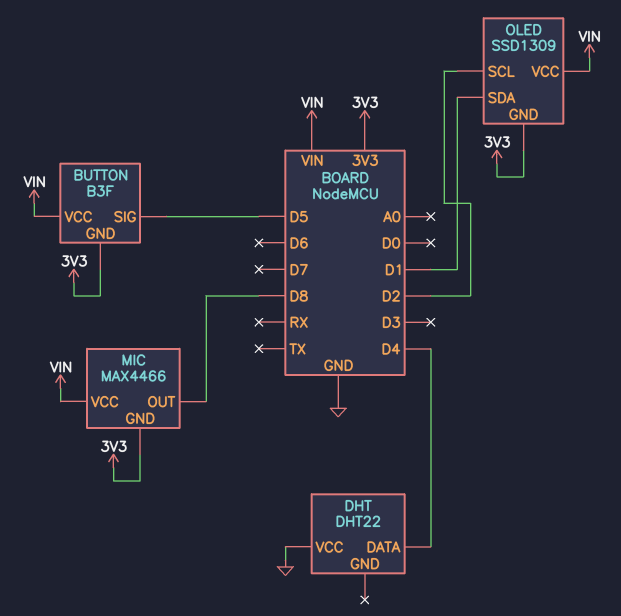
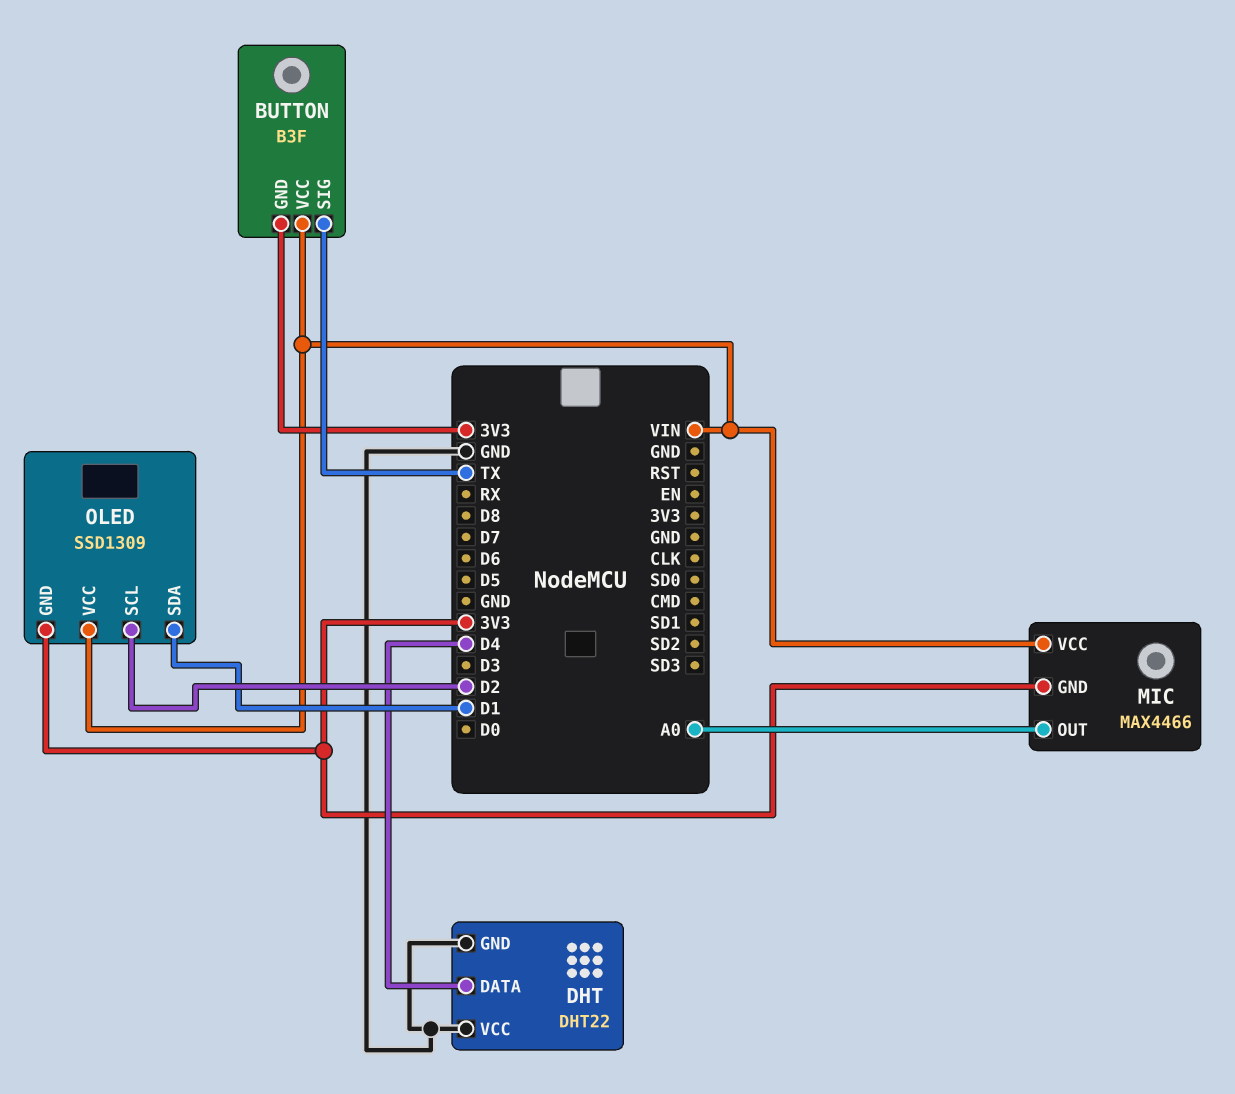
BUTTON pin SIG: D5 -> TX
DHT pin GND: none -> GND
MIC pin OUT: D8 -> A0

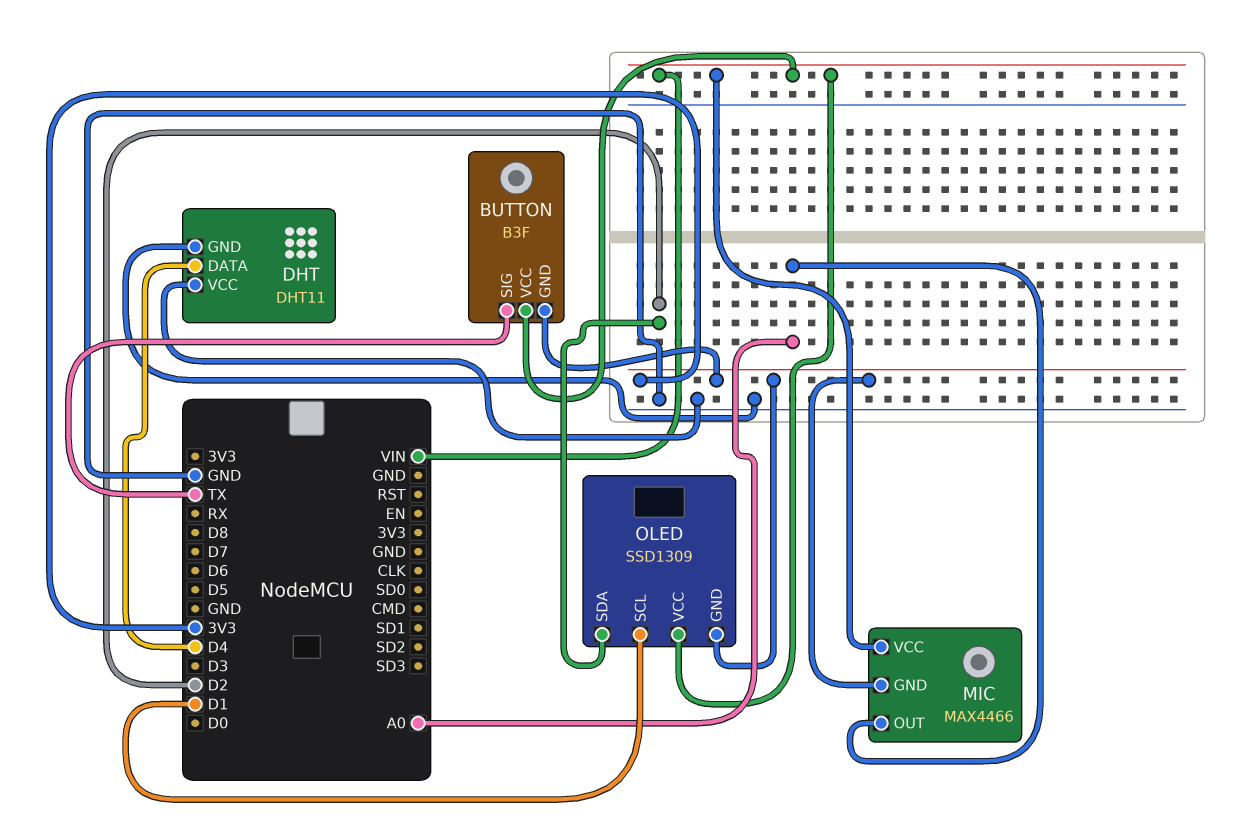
DHT: DHT22 -> DHT11
OLED pin SCL: D2 -> D1
OLED pin SDA: D1 -> D2

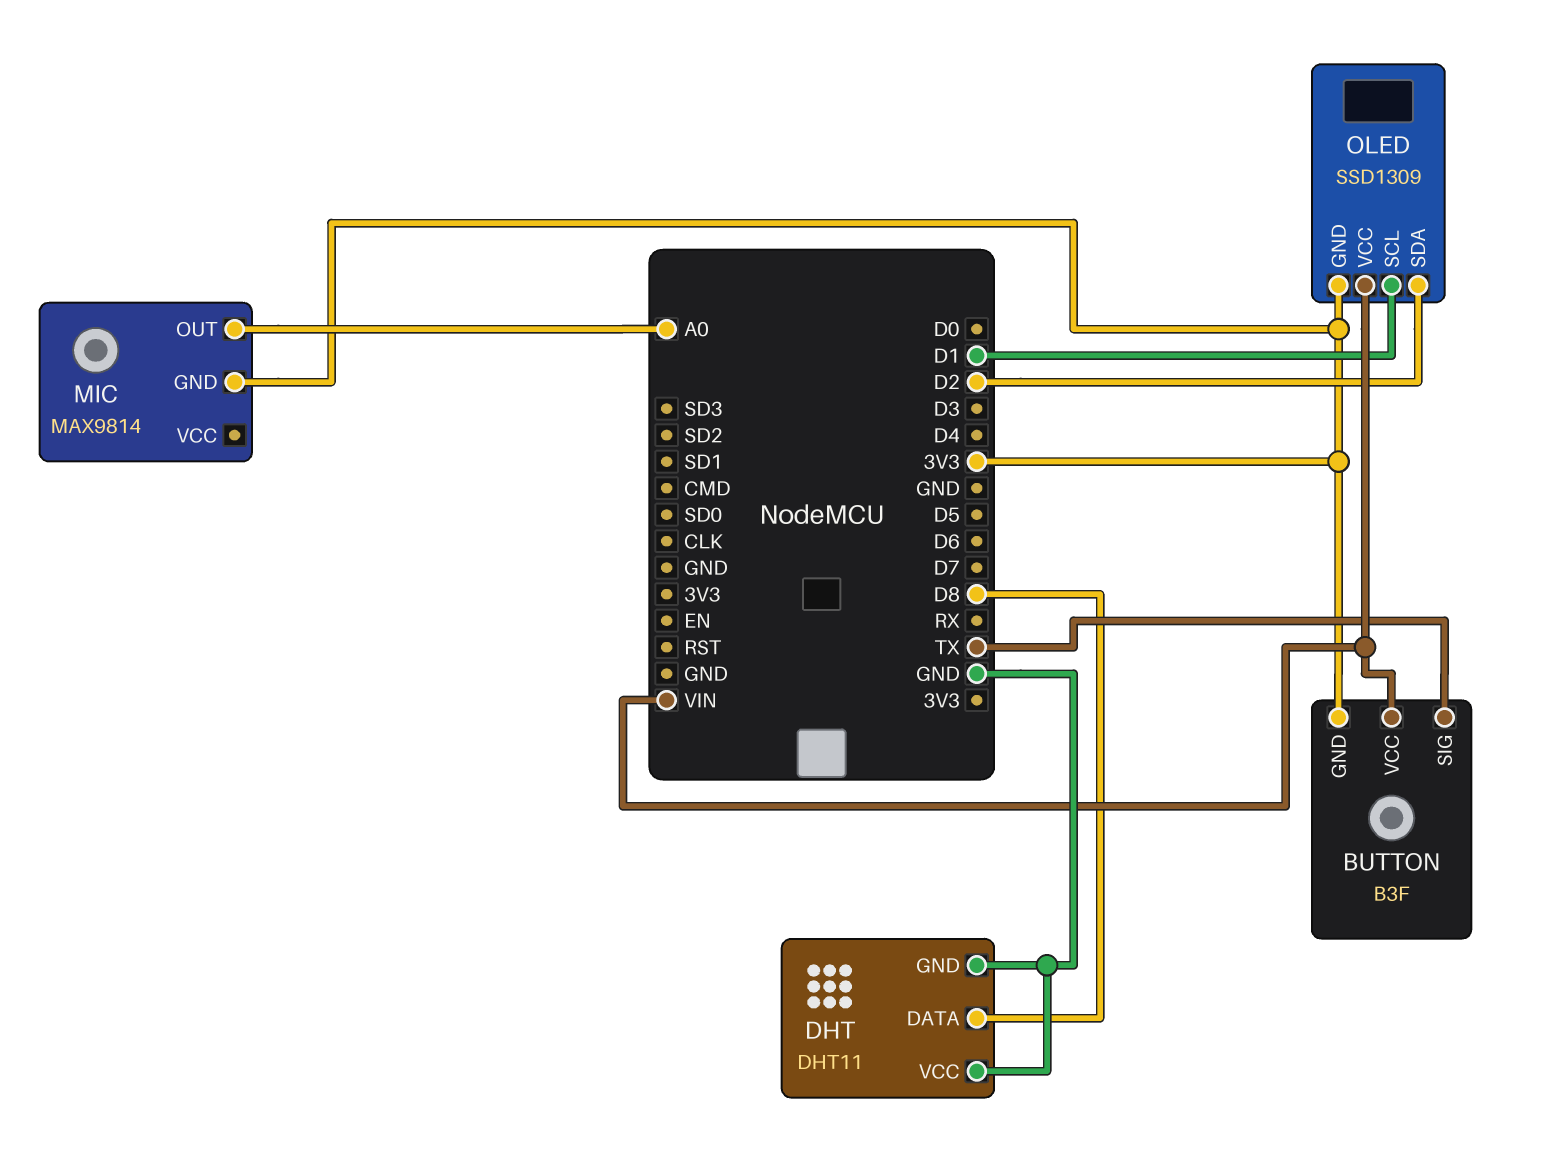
DHT pin DATA: D4 -> D8
MIC: MAX4466 -> MAX9814
MIC pin VCC: VIN -> none

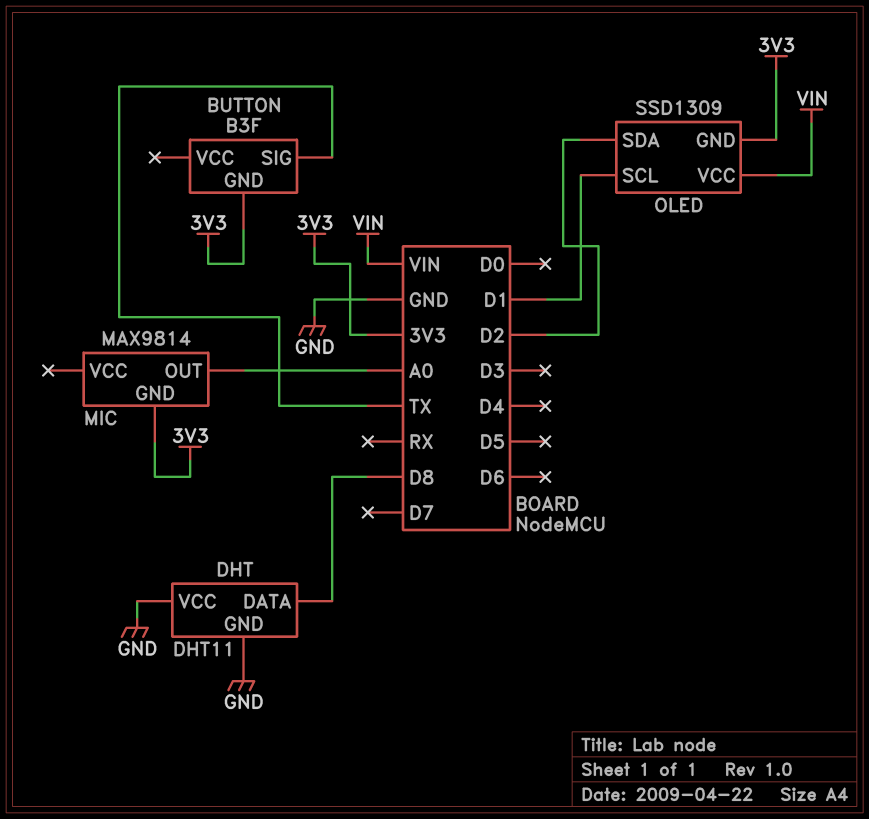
BUTTON pin VCC: VIN -> none

